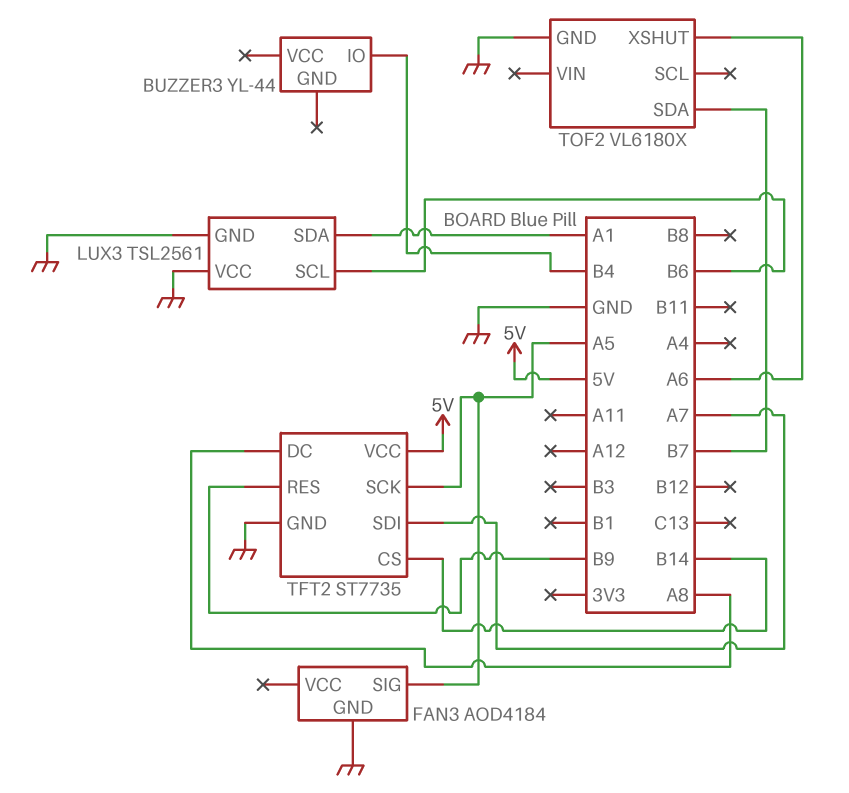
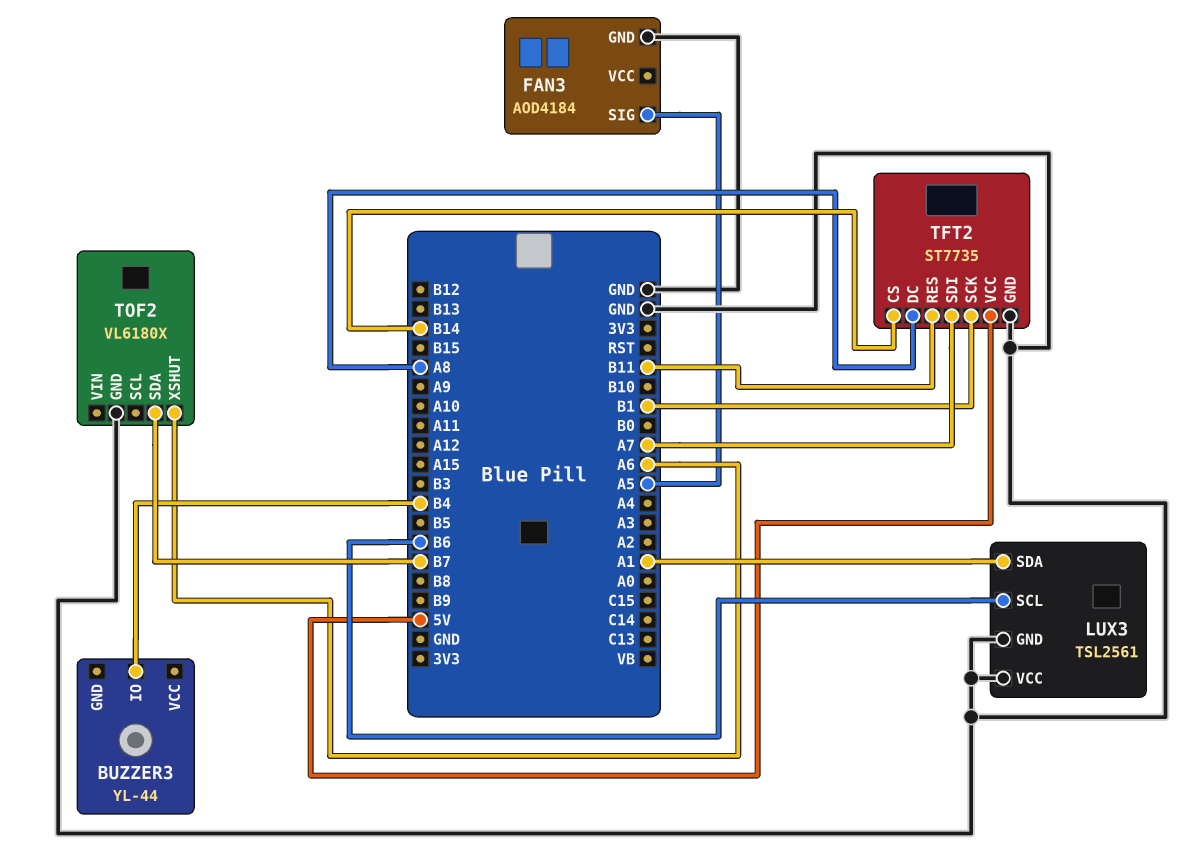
TFT2 pin RES: B9 -> B11
TFT2 pin SCK: A5 -> B1

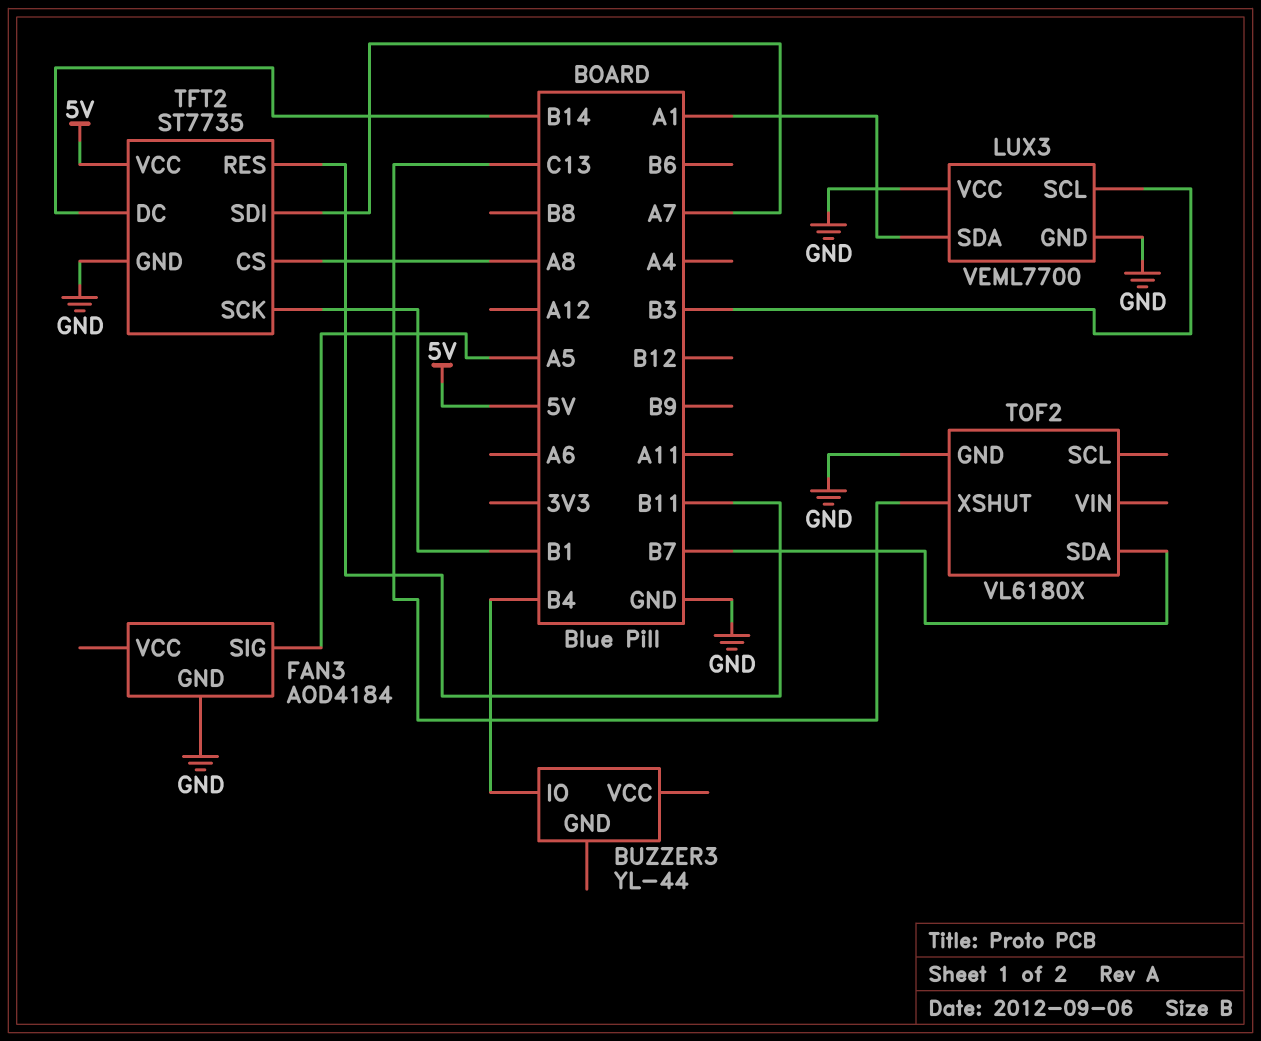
LUX3: TSL2561 -> VEML7700
LUX3 pin SCL: B6 -> B3
TFT2 pin CS: B14 -> A8
TFT2 pin DC: A8 -> B14
TOF2 pin XSHUT: A6 -> C13

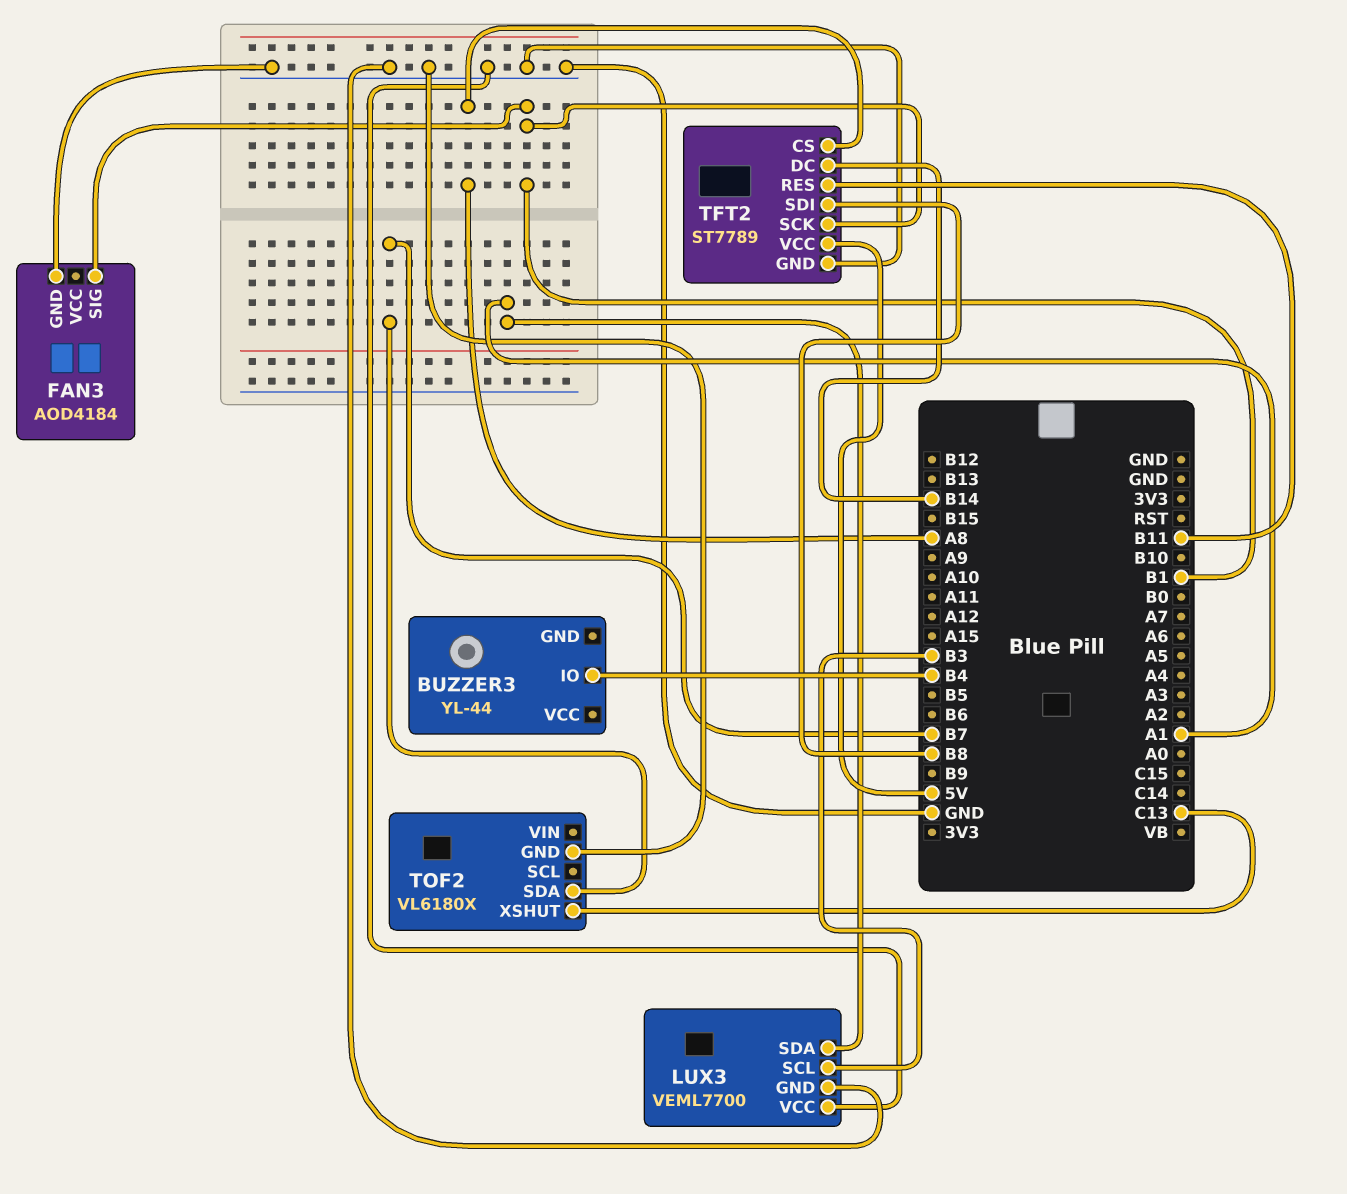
FAN3 pin SIG: A5 -> B1
TFT2: ST7735 -> ST7789
TFT2 pin SDI: A7 -> B8

